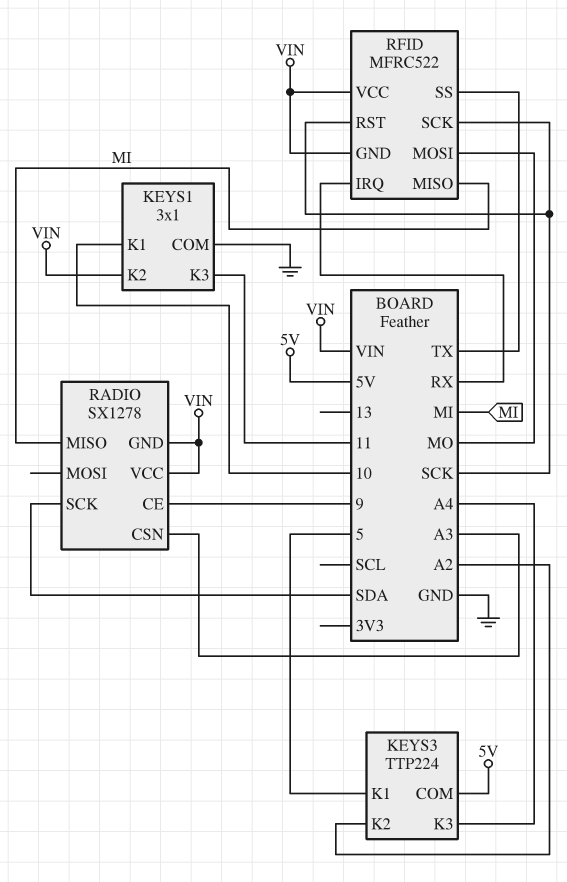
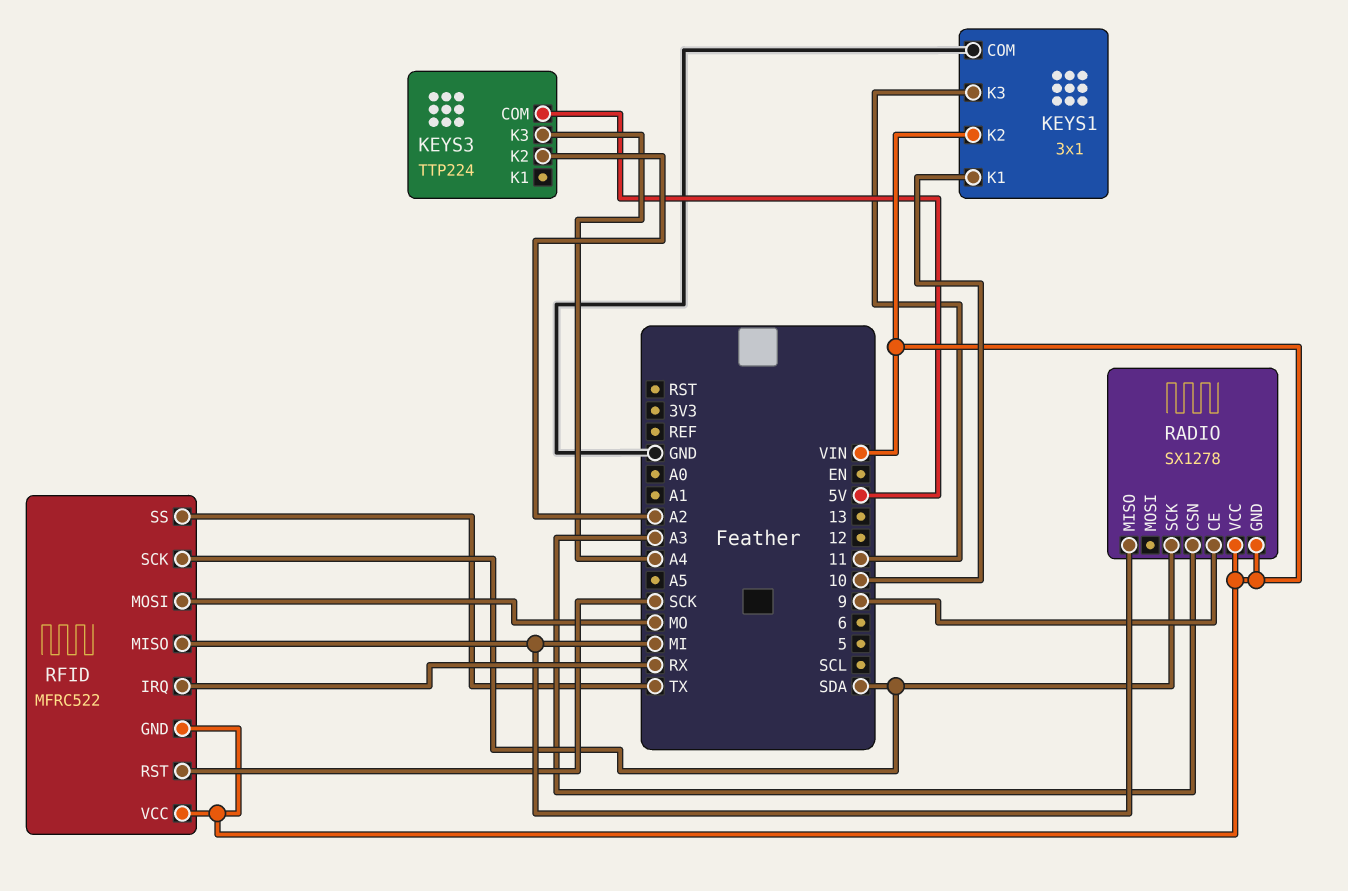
KEYS3 pin K1: 5 -> none
RFID pin SCK: SCK -> SDA

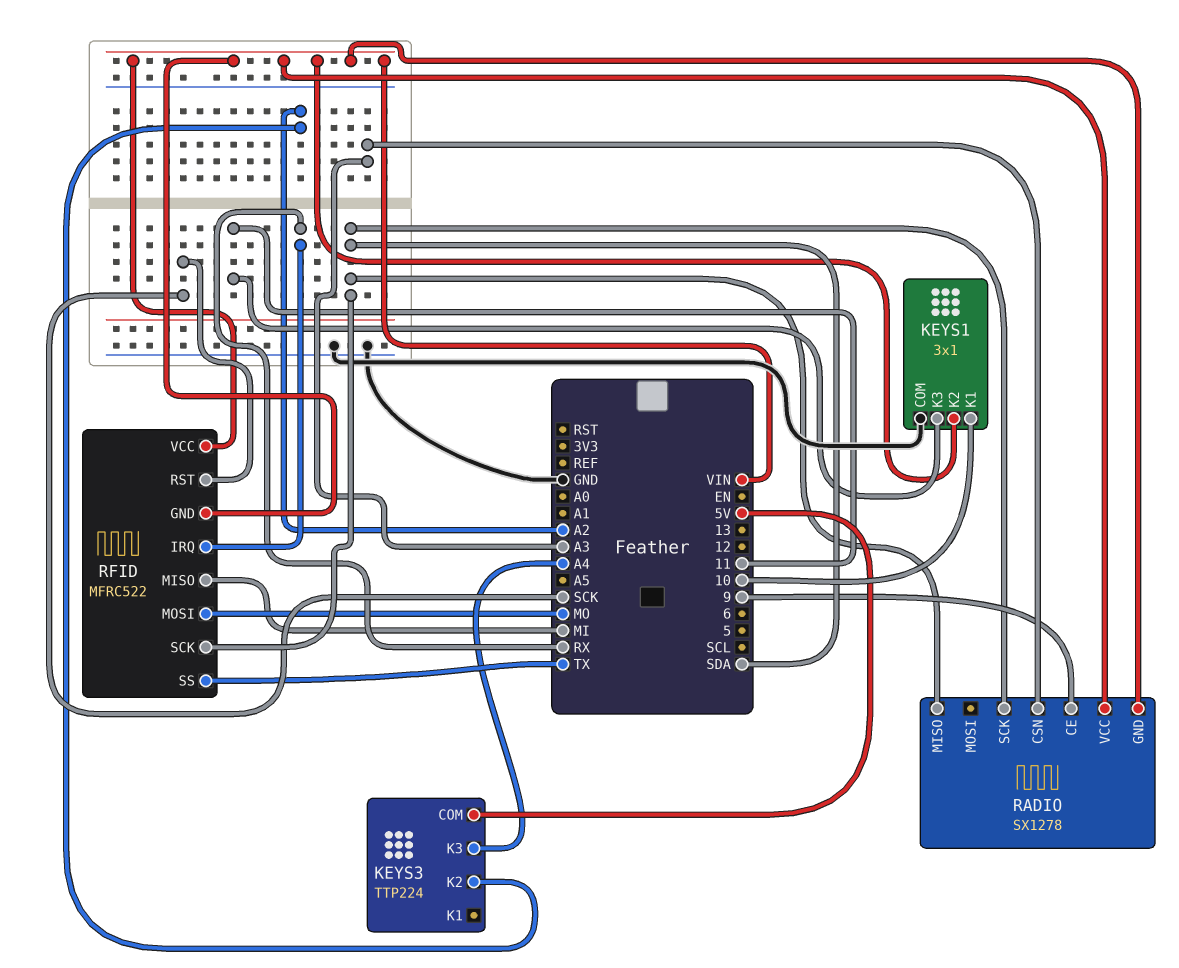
RADIO pin MISO: MI -> SDA

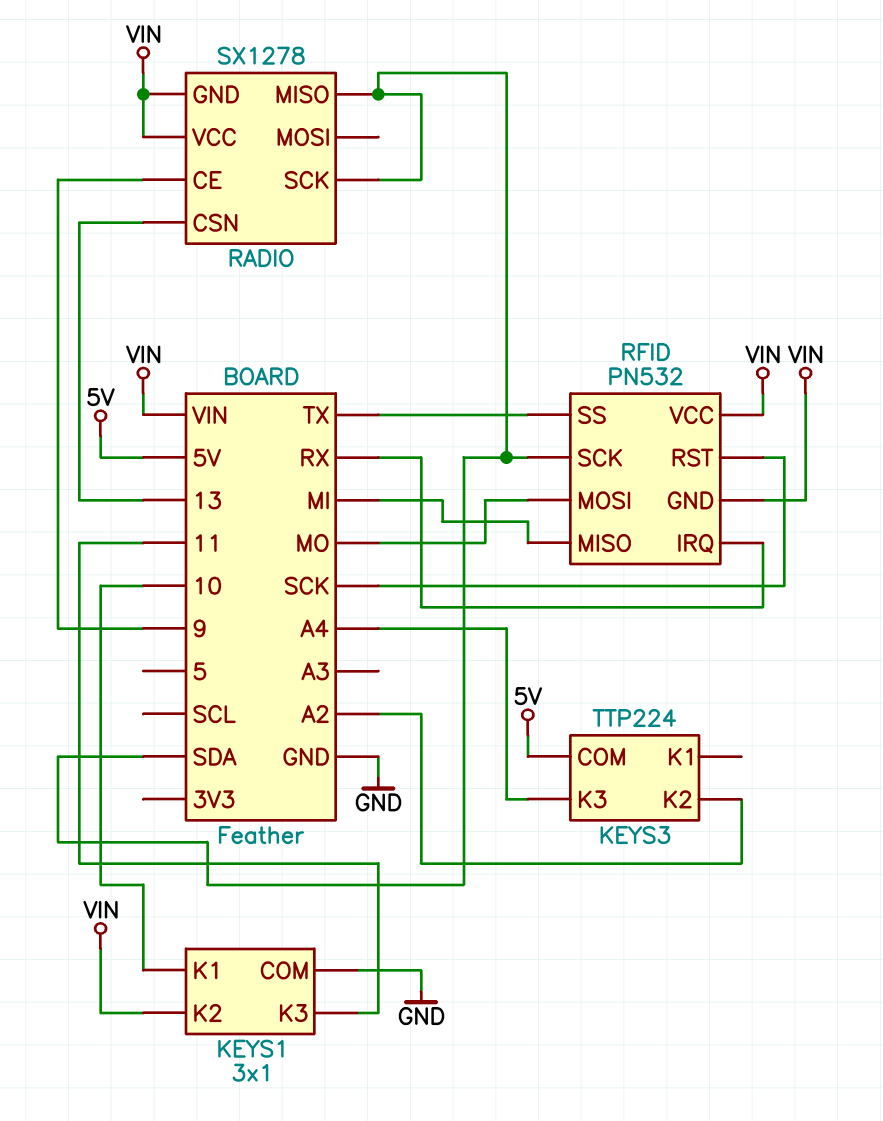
RADIO pin CSN: A3 -> 13
RFID: MFRC522 -> PN532

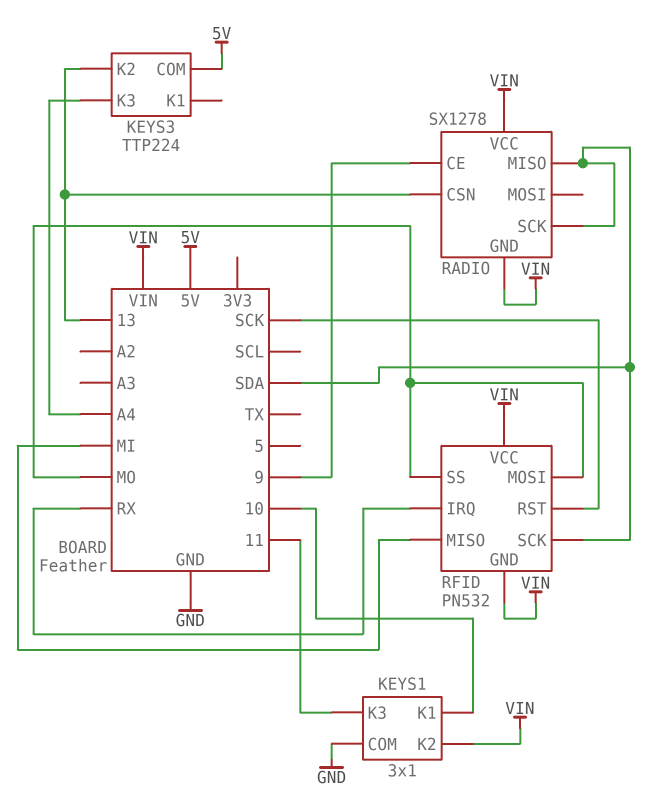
KEYS3 pin K2: A2 -> 13
RFID pin SS: TX -> MO

